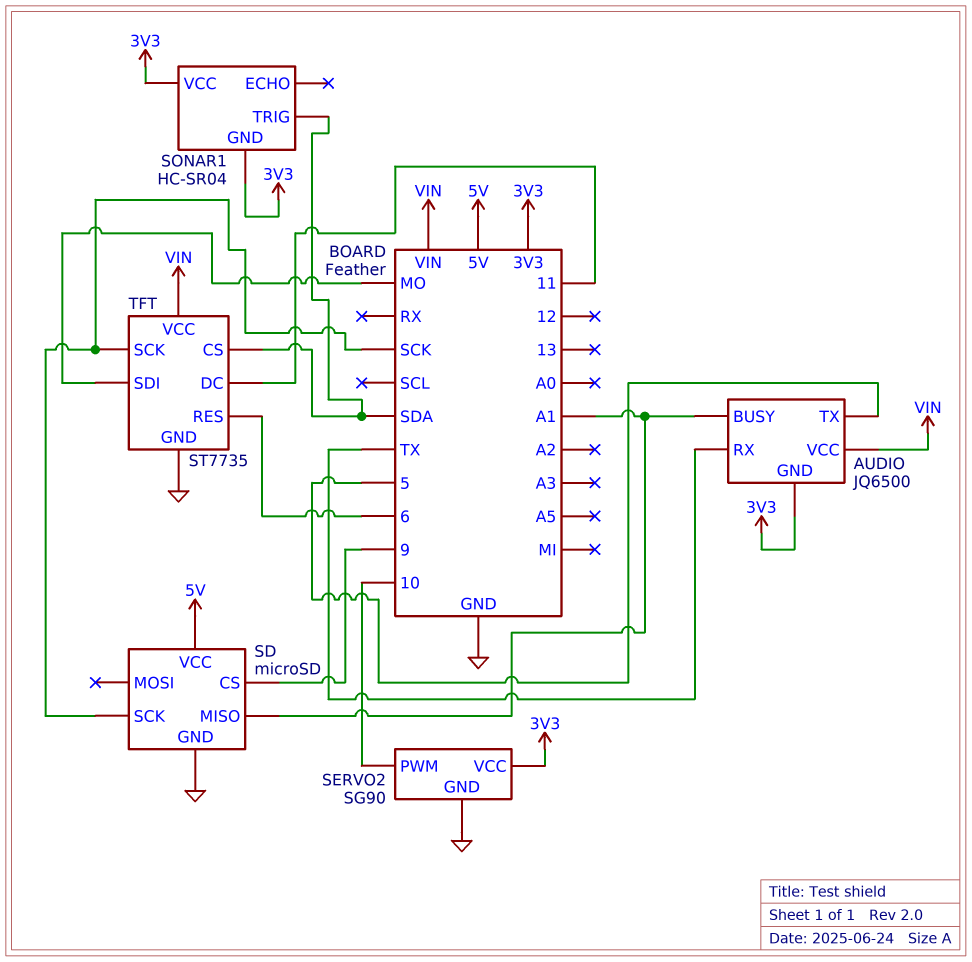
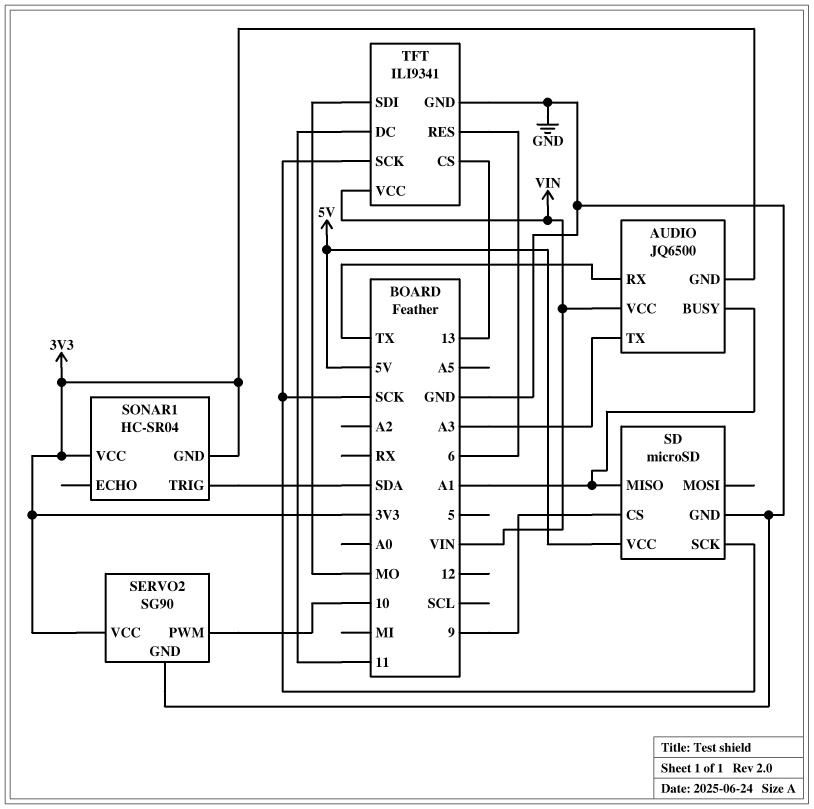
AUDIO pin TX: 5 -> A3
TFT: ST7735 -> ILI9341
TFT pin CS: SDA -> 13

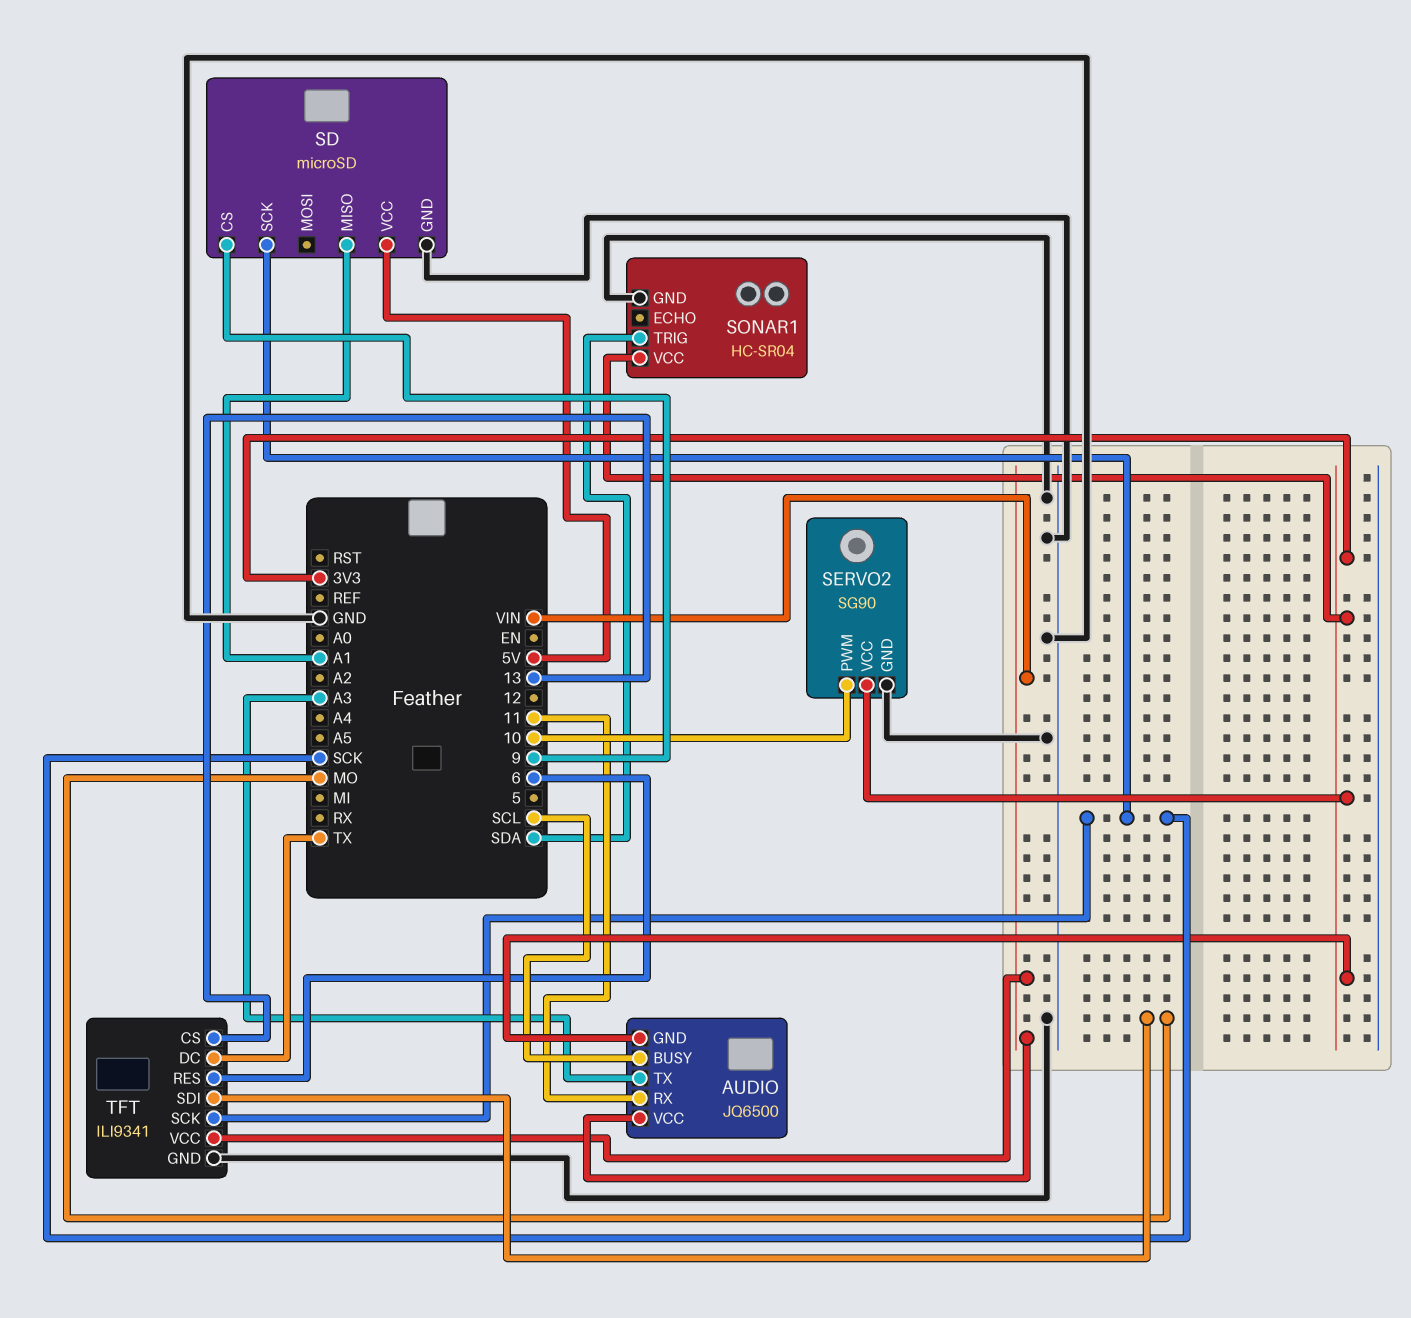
AUDIO pin BUSY: A1 -> SCL
AUDIO pin RX: TX -> 11
SONAR1 pin GND: 3V3 -> GND
TFT pin DC: 11 -> TX

